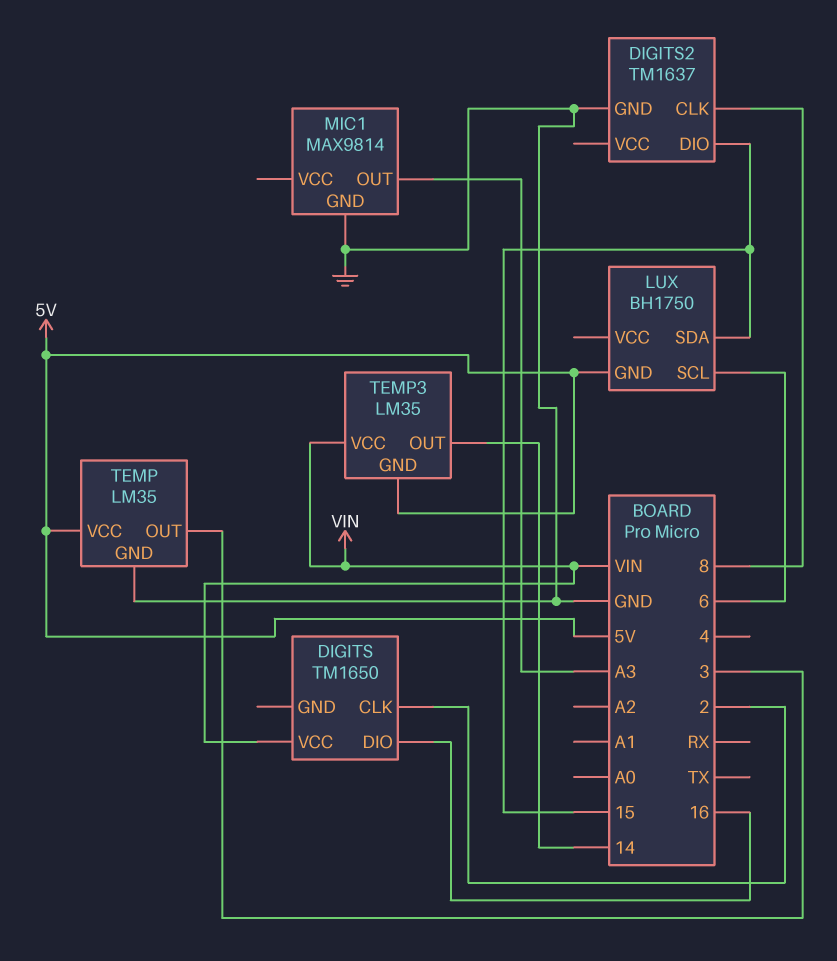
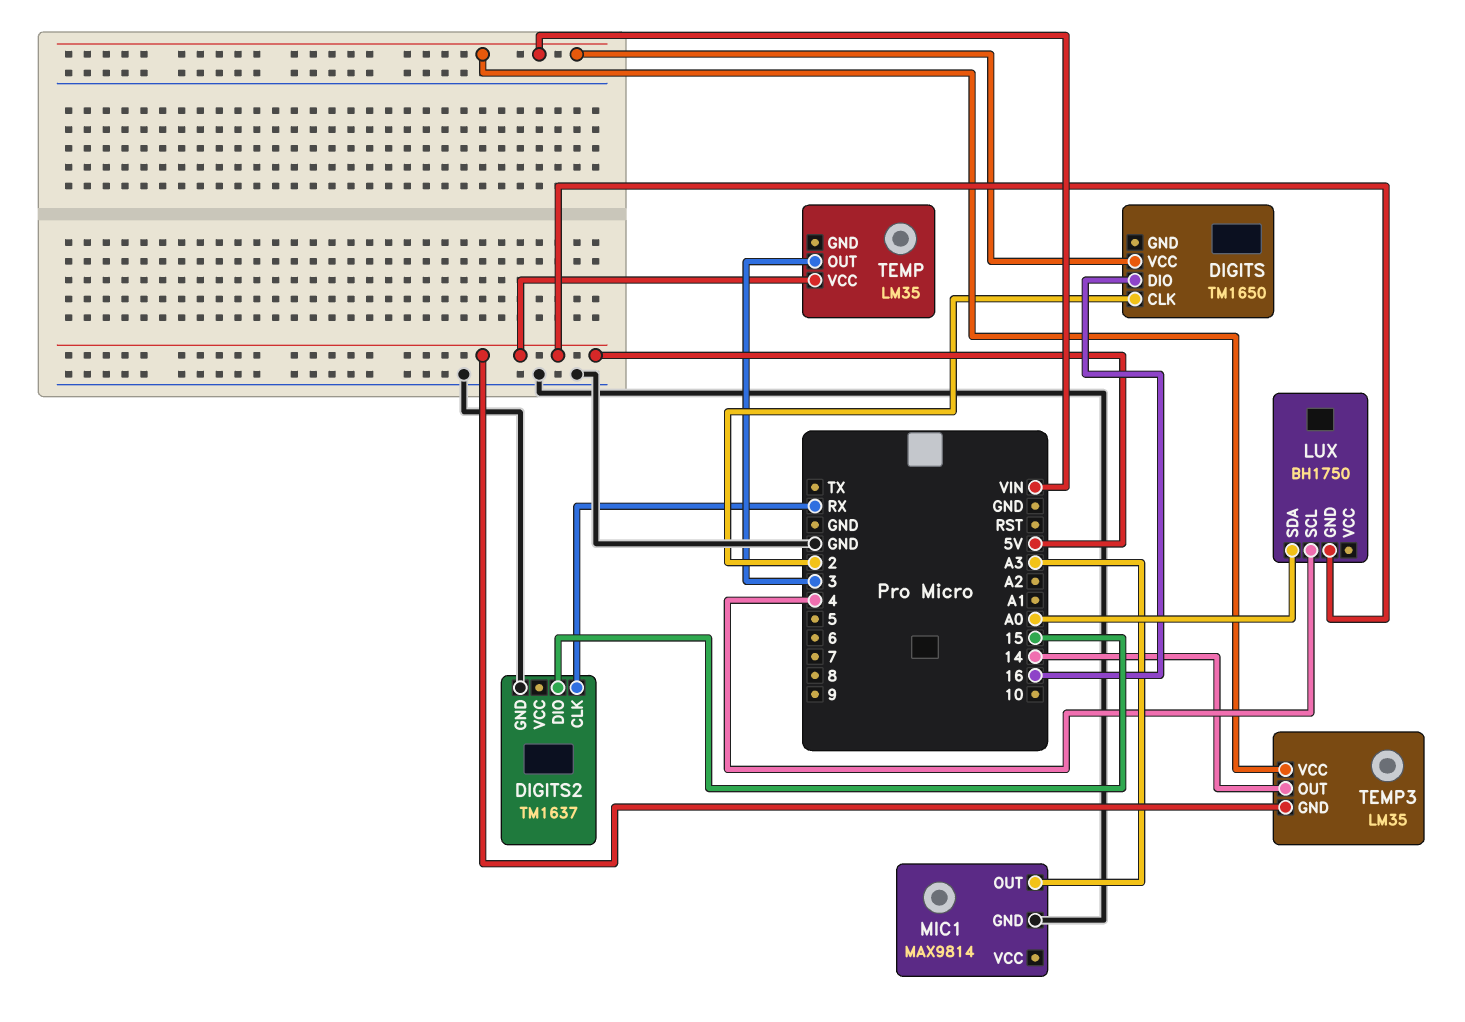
DIGITS2 pin CLK: 8 -> RX
LUX pin SCL: 6 -> 4
LUX pin SDA: 15 -> A0
TEMP pin GND: GND -> none

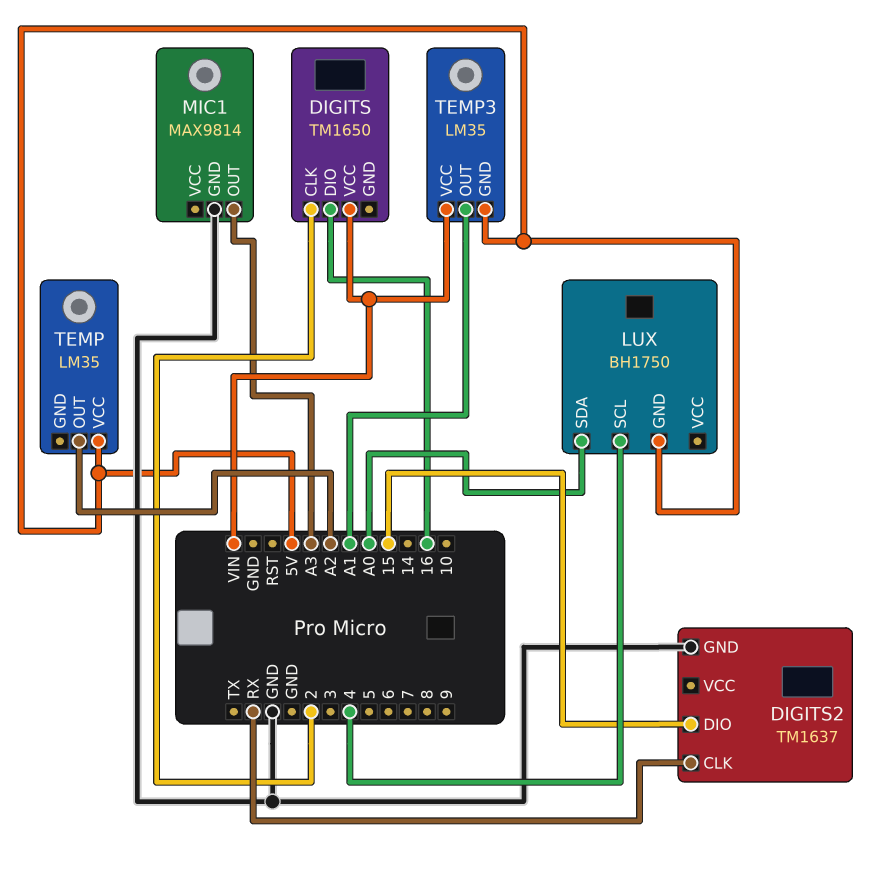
TEMP pin OUT: 3 -> A2
TEMP3 pin OUT: 14 -> A1

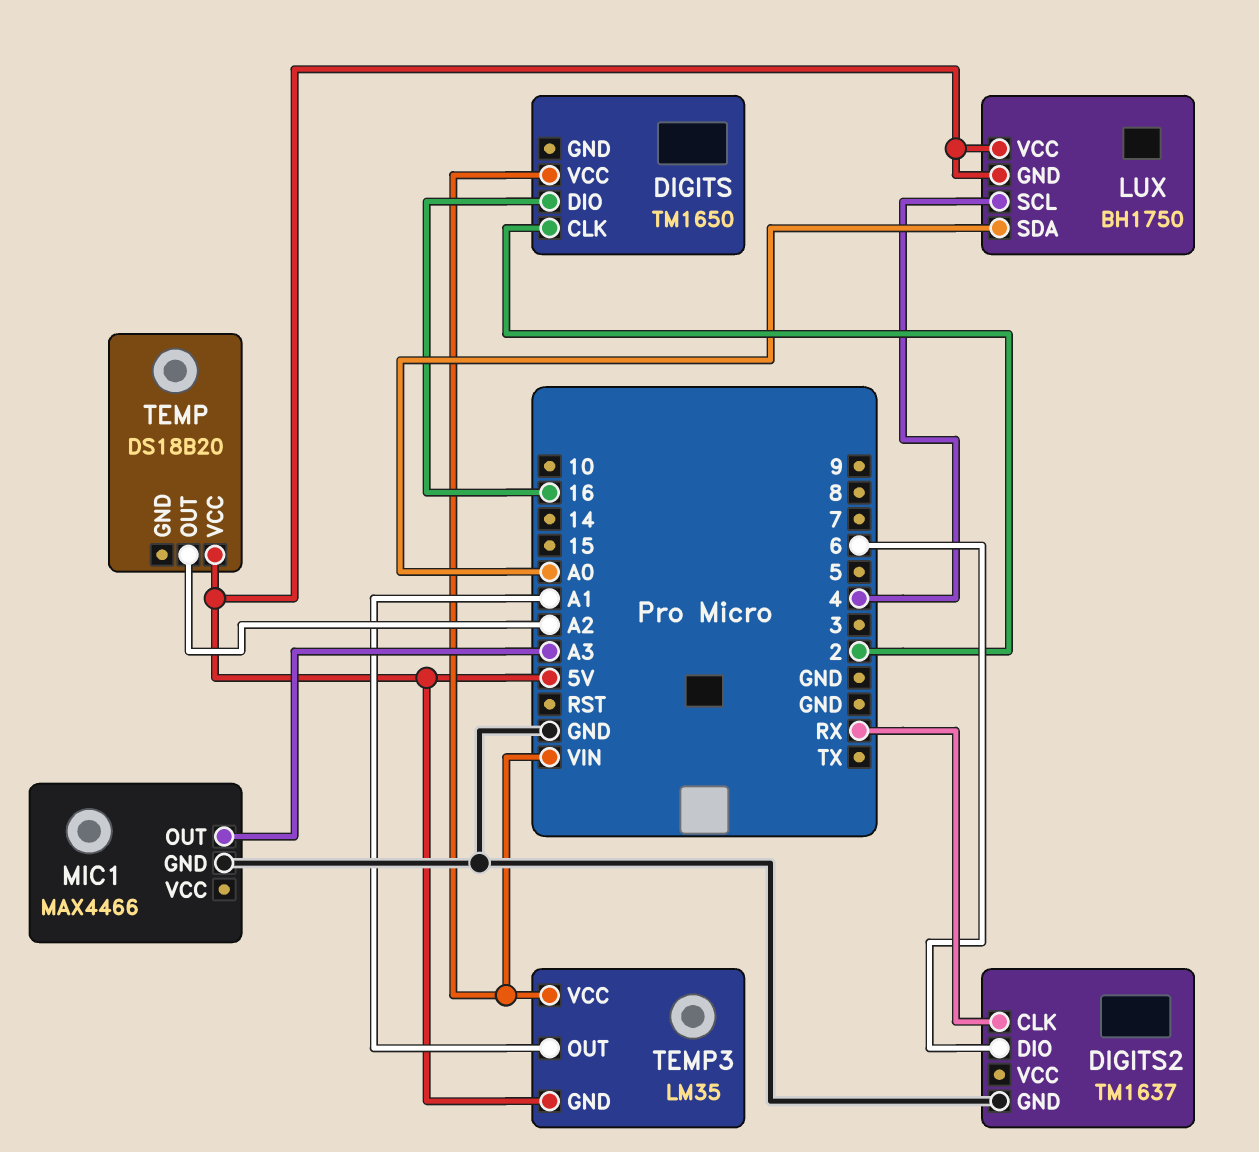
DIGITS2 pin DIO: 15 -> 6
LUX pin VCC: none -> 5V
MIC1: MAX9814 -> MAX4466
TEMP: LM35 -> DS18B20

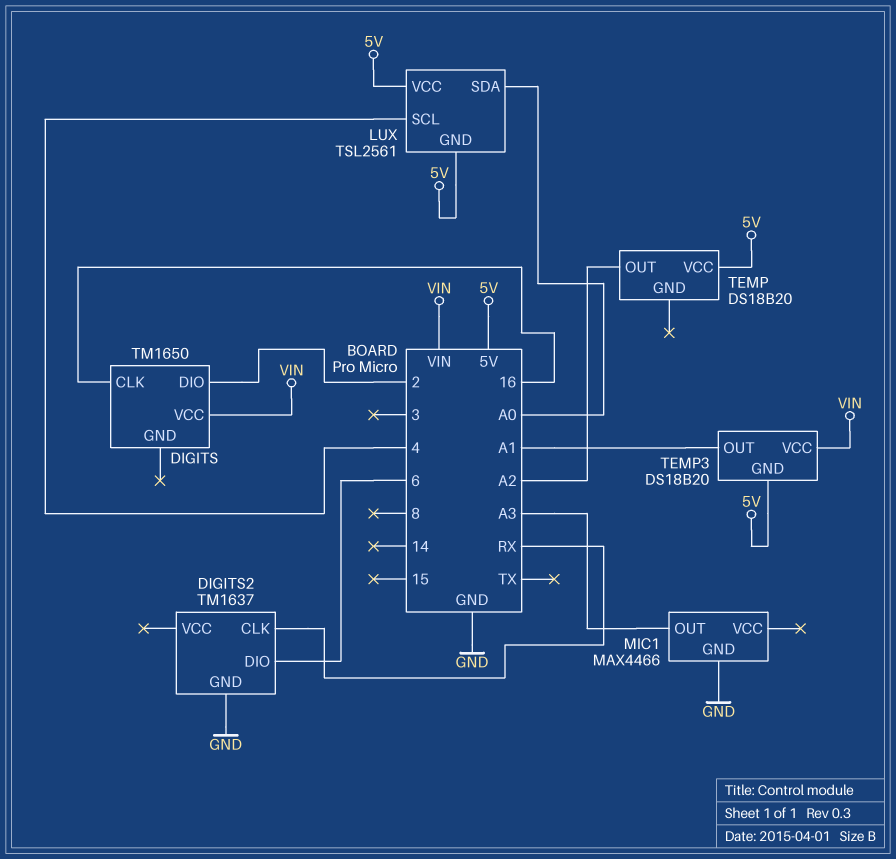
DIGITS pin CLK: 2 -> 16
DIGITS pin DIO: 16 -> 2
LUX: BH1750 -> TSL2561
TEMP3: LM35 -> DS18B20

